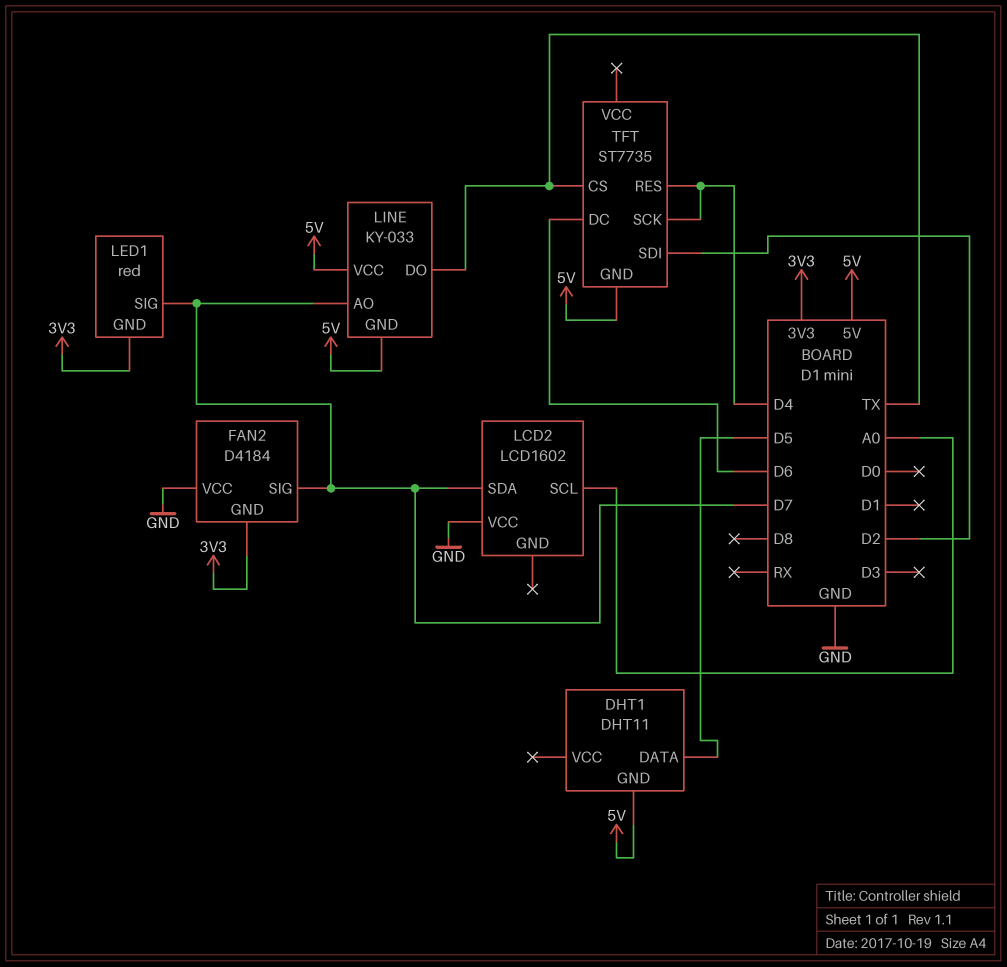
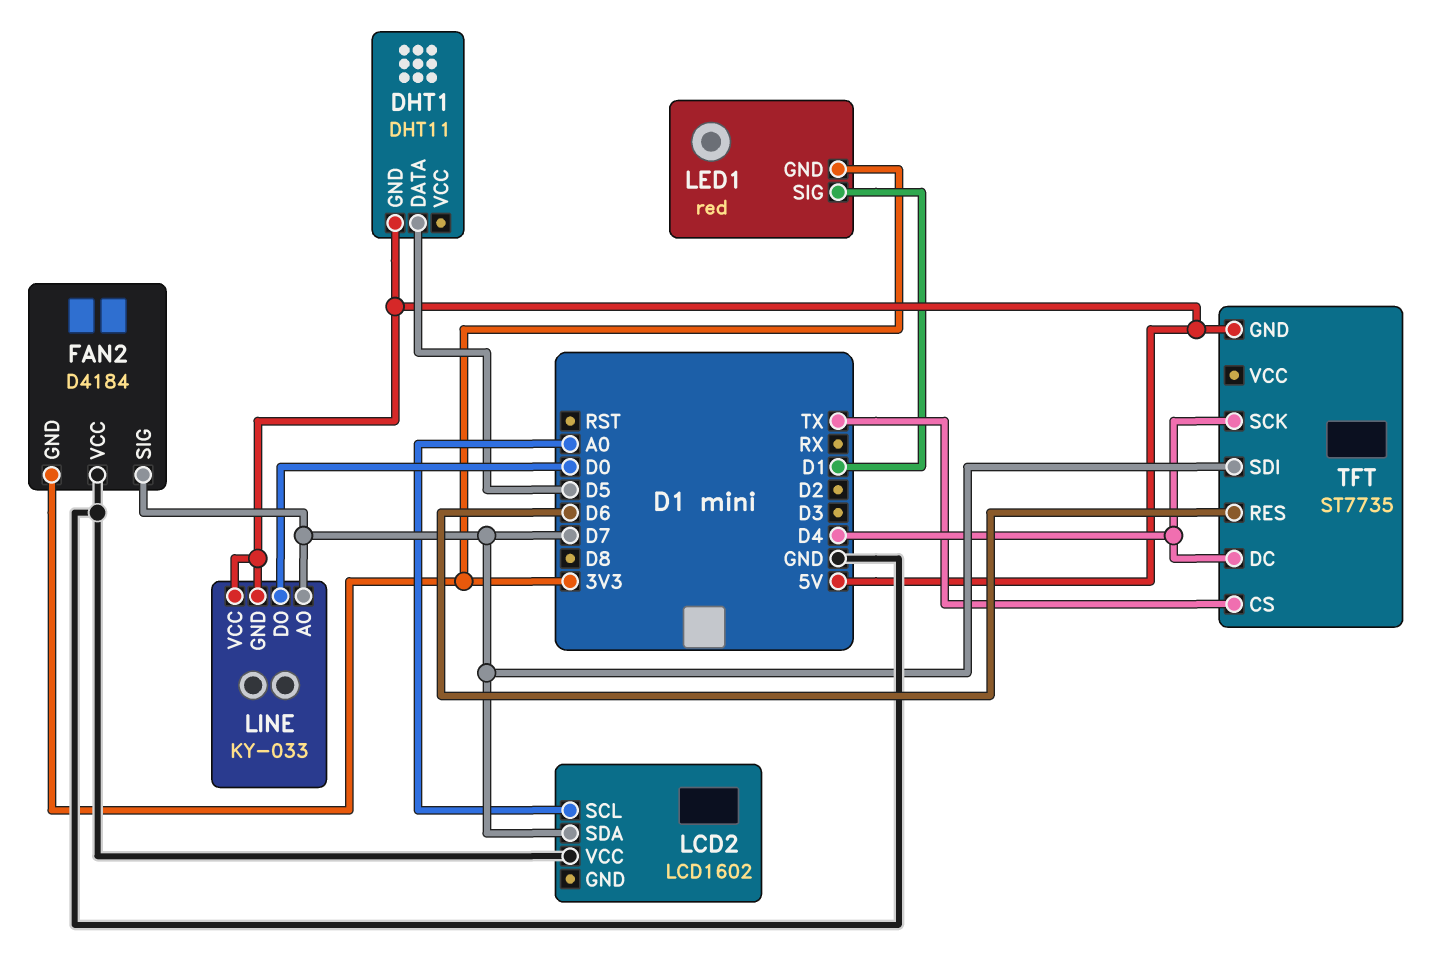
LED1 pin SIG: D7 -> D1
LINE pin DO: TX -> D0
TFT pin DC: D6 -> D4
TFT pin RES: D4 -> D6
TFT pin SDI: D2 -> D7

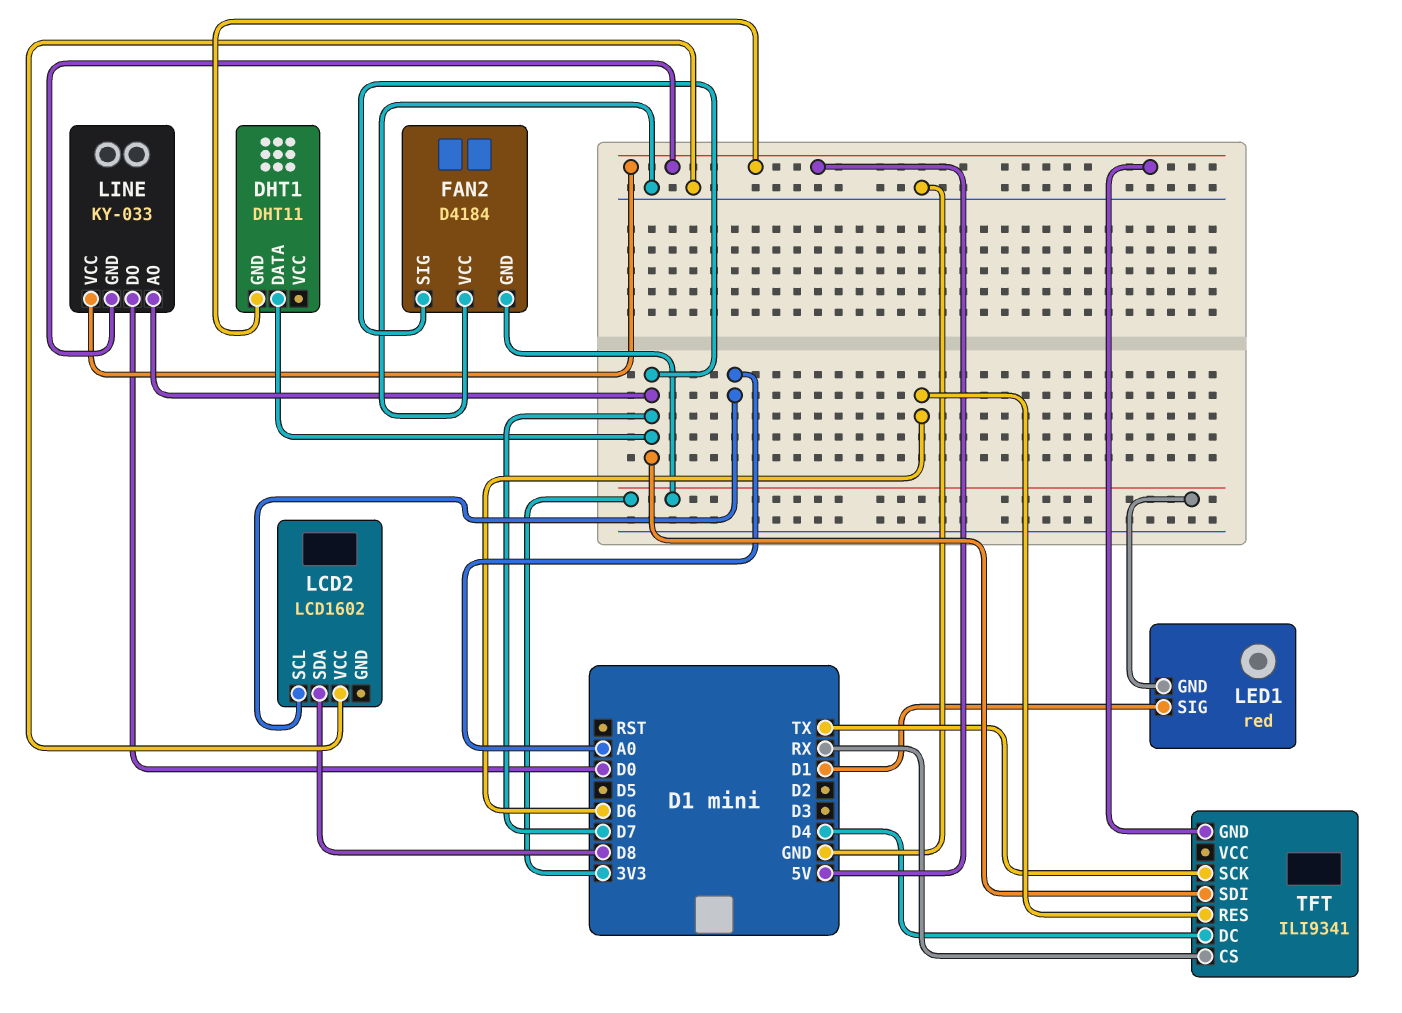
DHT1 pin DATA: D5 -> D7
LCD2 pin SDA: D7 -> D8
TFT: ST7735 -> ILI9341
TFT pin CS: TX -> RX
TFT pin SCK: D4 -> TX

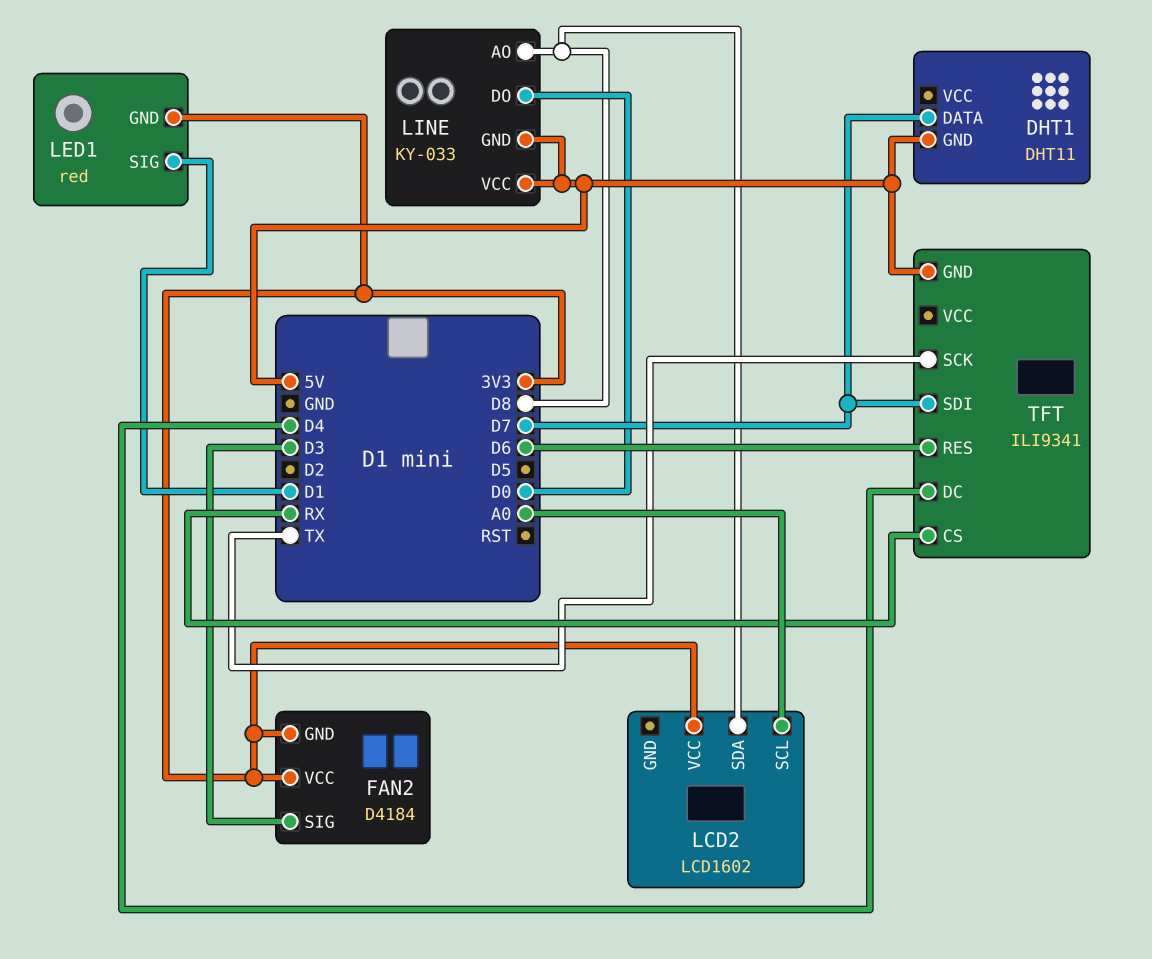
FAN2 pin SIG: D7 -> D3
FAN2 pin VCC: GND -> 3V3
LCD2 pin VCC: GND -> 3V3
LINE pin AO: D7 -> D8

